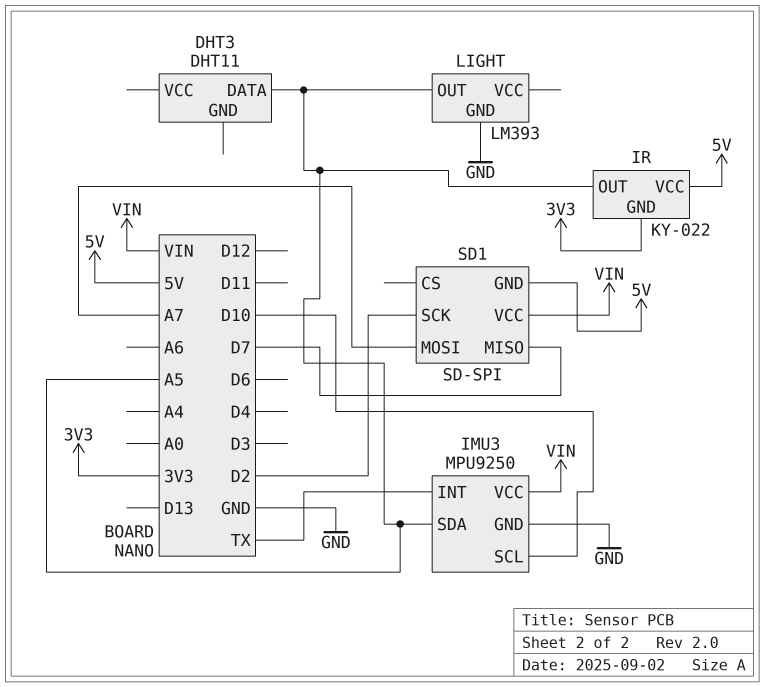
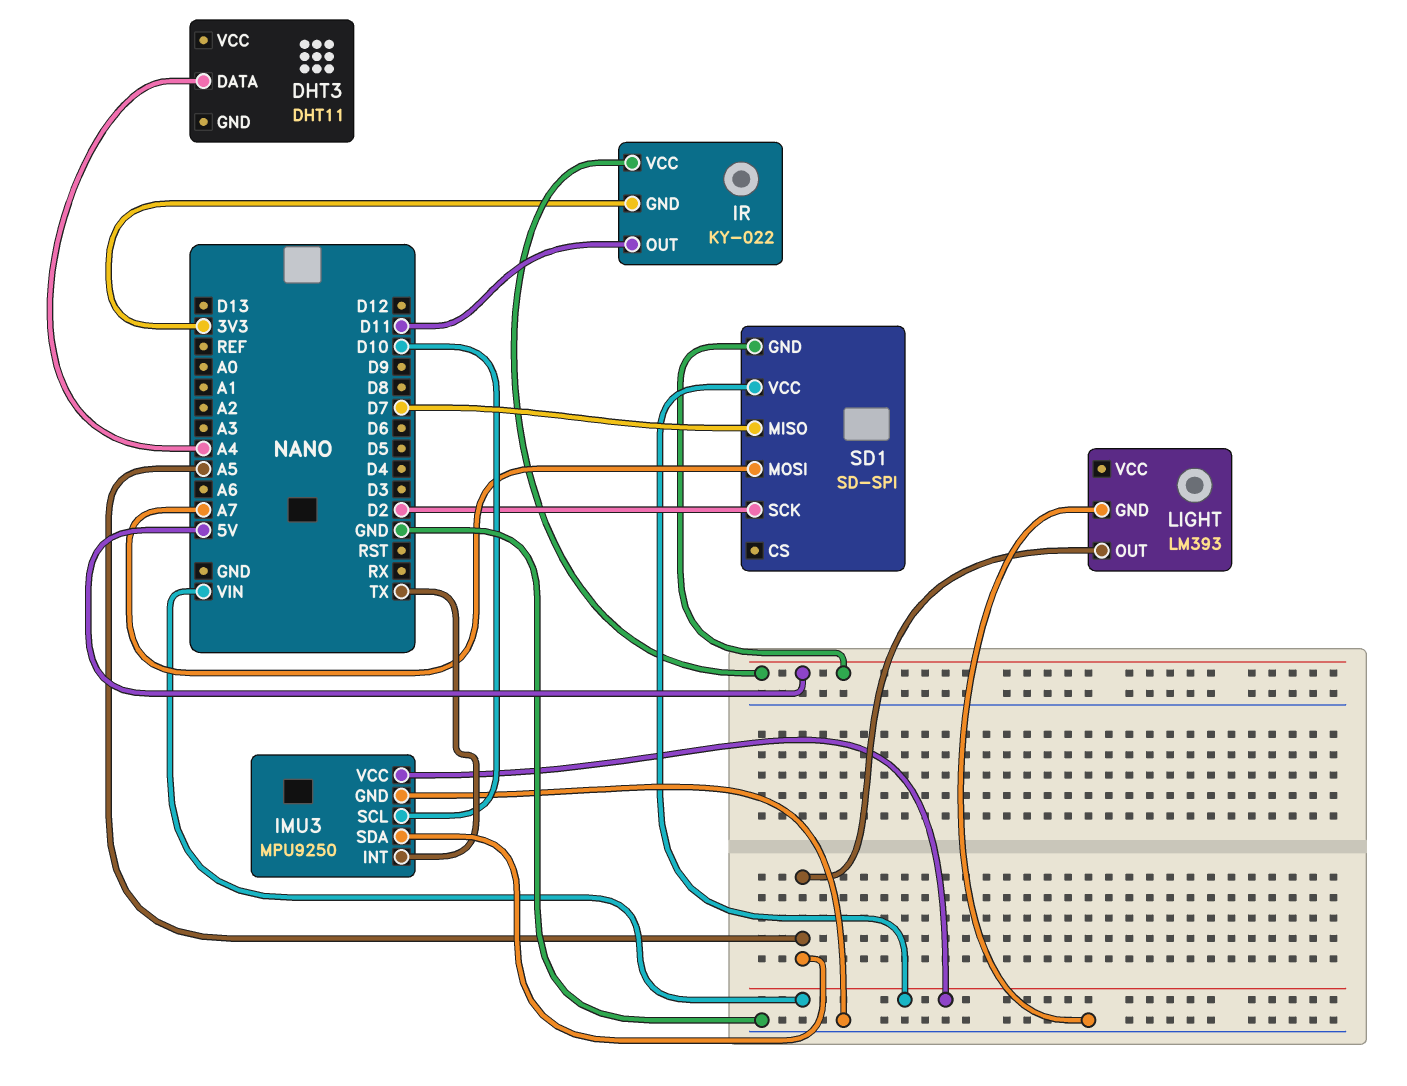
DHT3 pin DATA: A5 -> A4
IR pin OUT: A5 -> D11

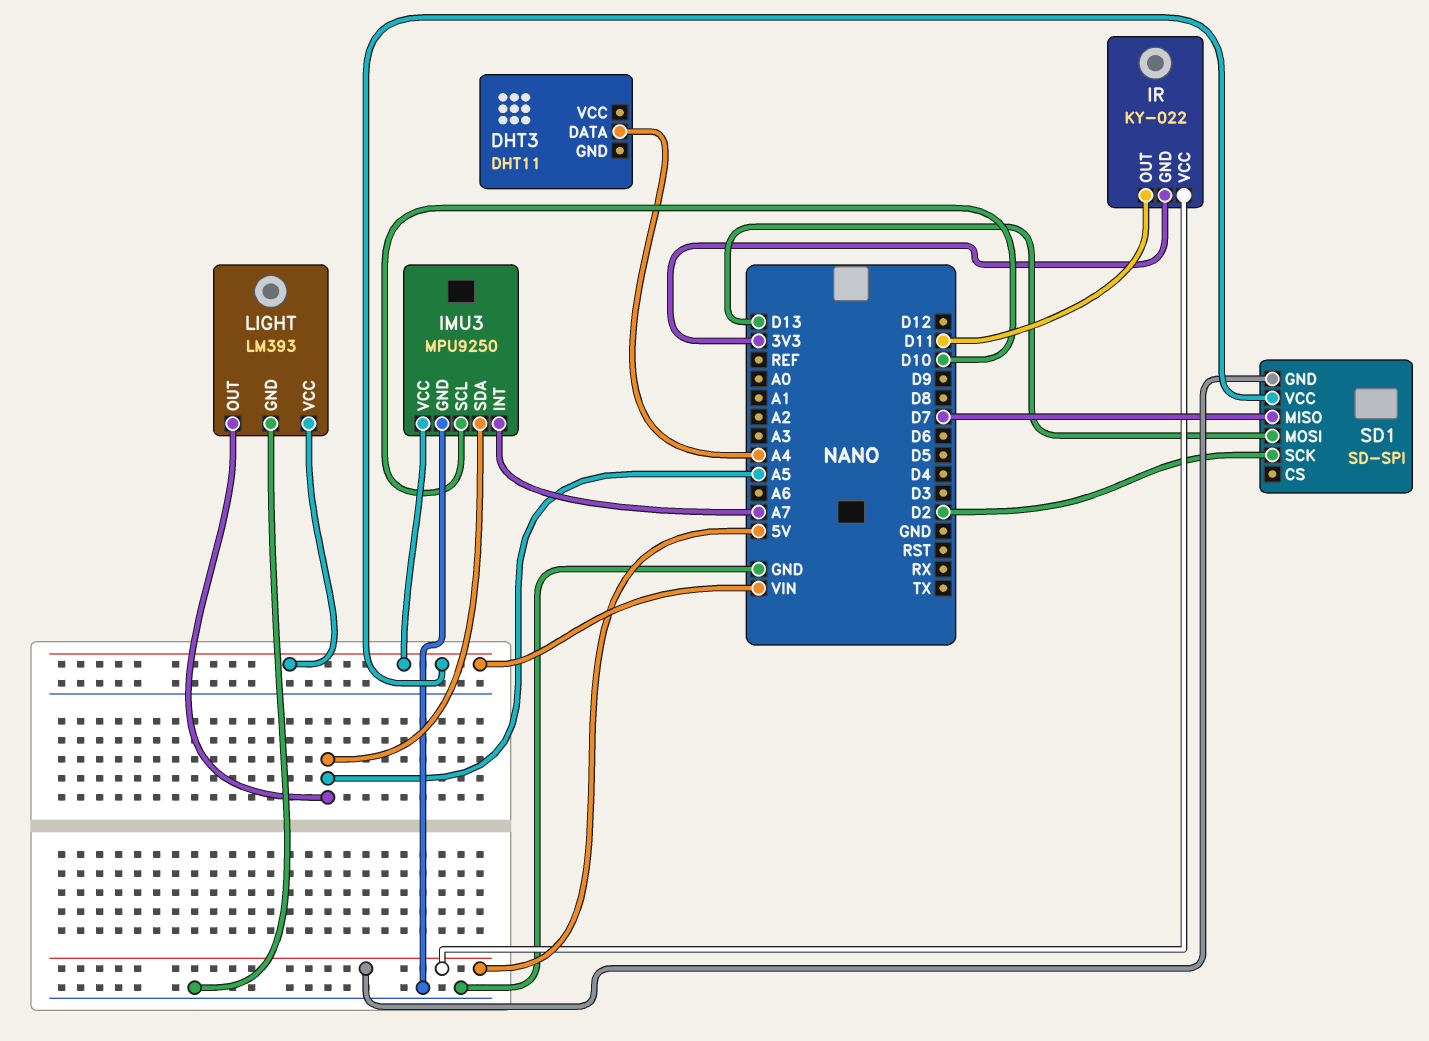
IMU3 pin INT: TX -> A7
LIGHT pin VCC: none -> VIN
SD1 pin MOSI: A7 -> D13

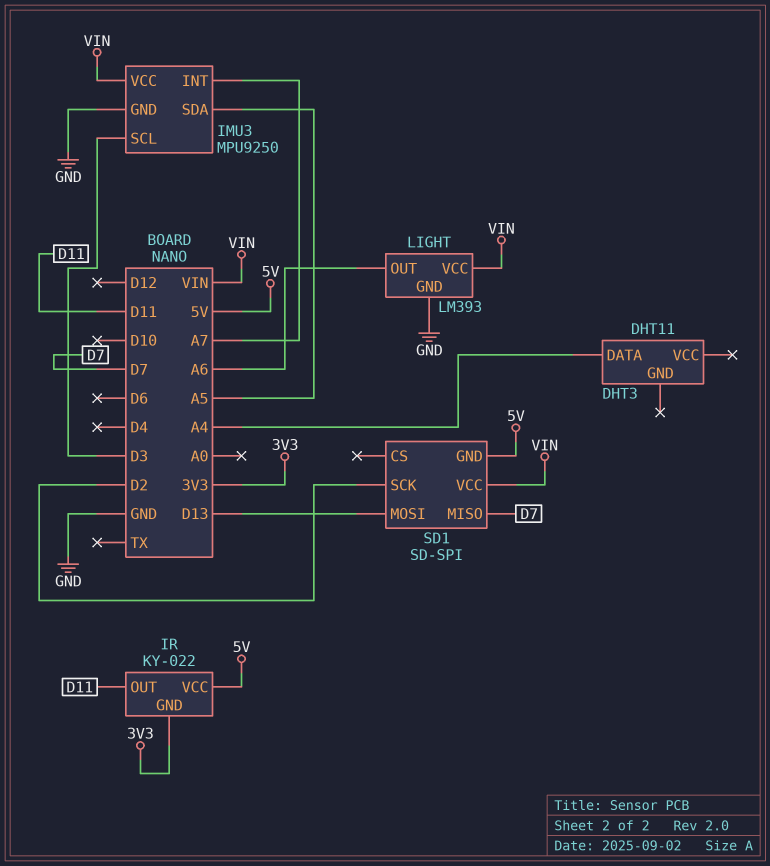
IMU3 pin SCL: D10 -> D3
LIGHT pin OUT: A5 -> A6

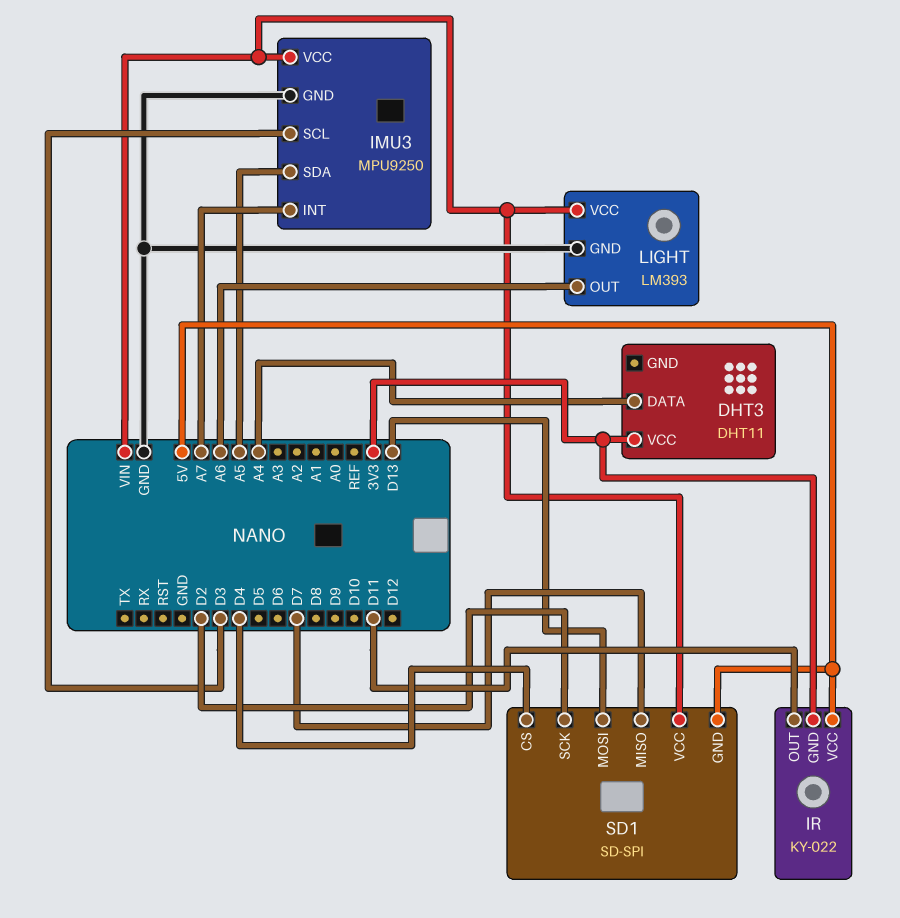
DHT3 pin VCC: none -> 3V3
SD1 pin CS: none -> D4

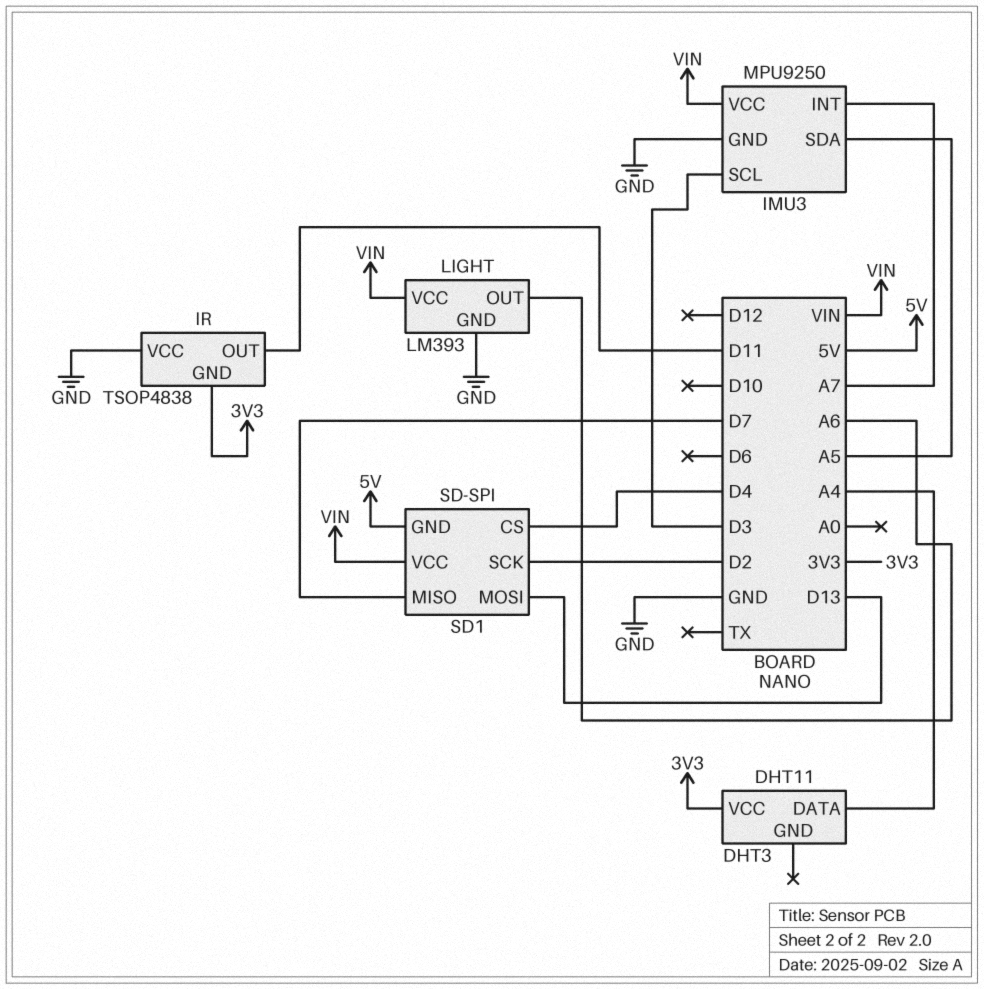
IR: KY-022 -> TSOP4838
IR pin VCC: 5V -> GND

